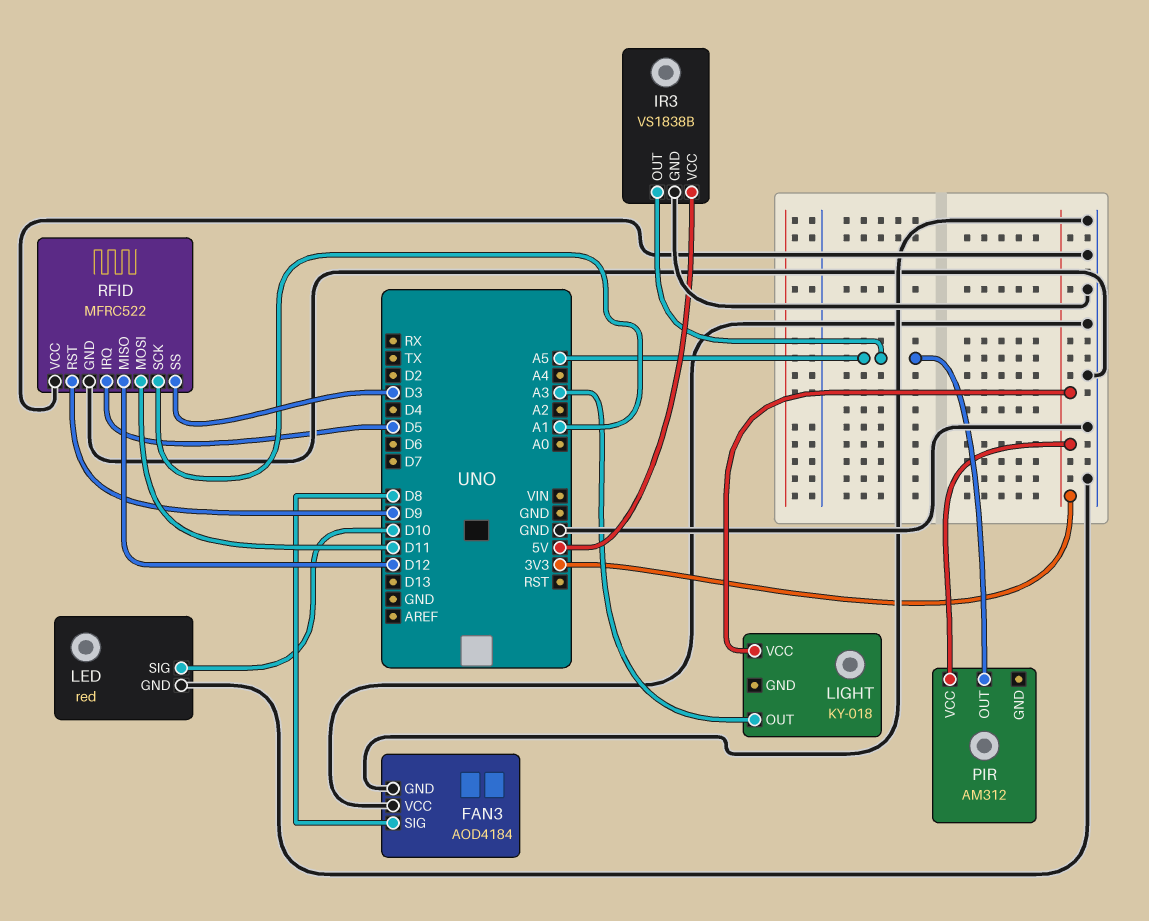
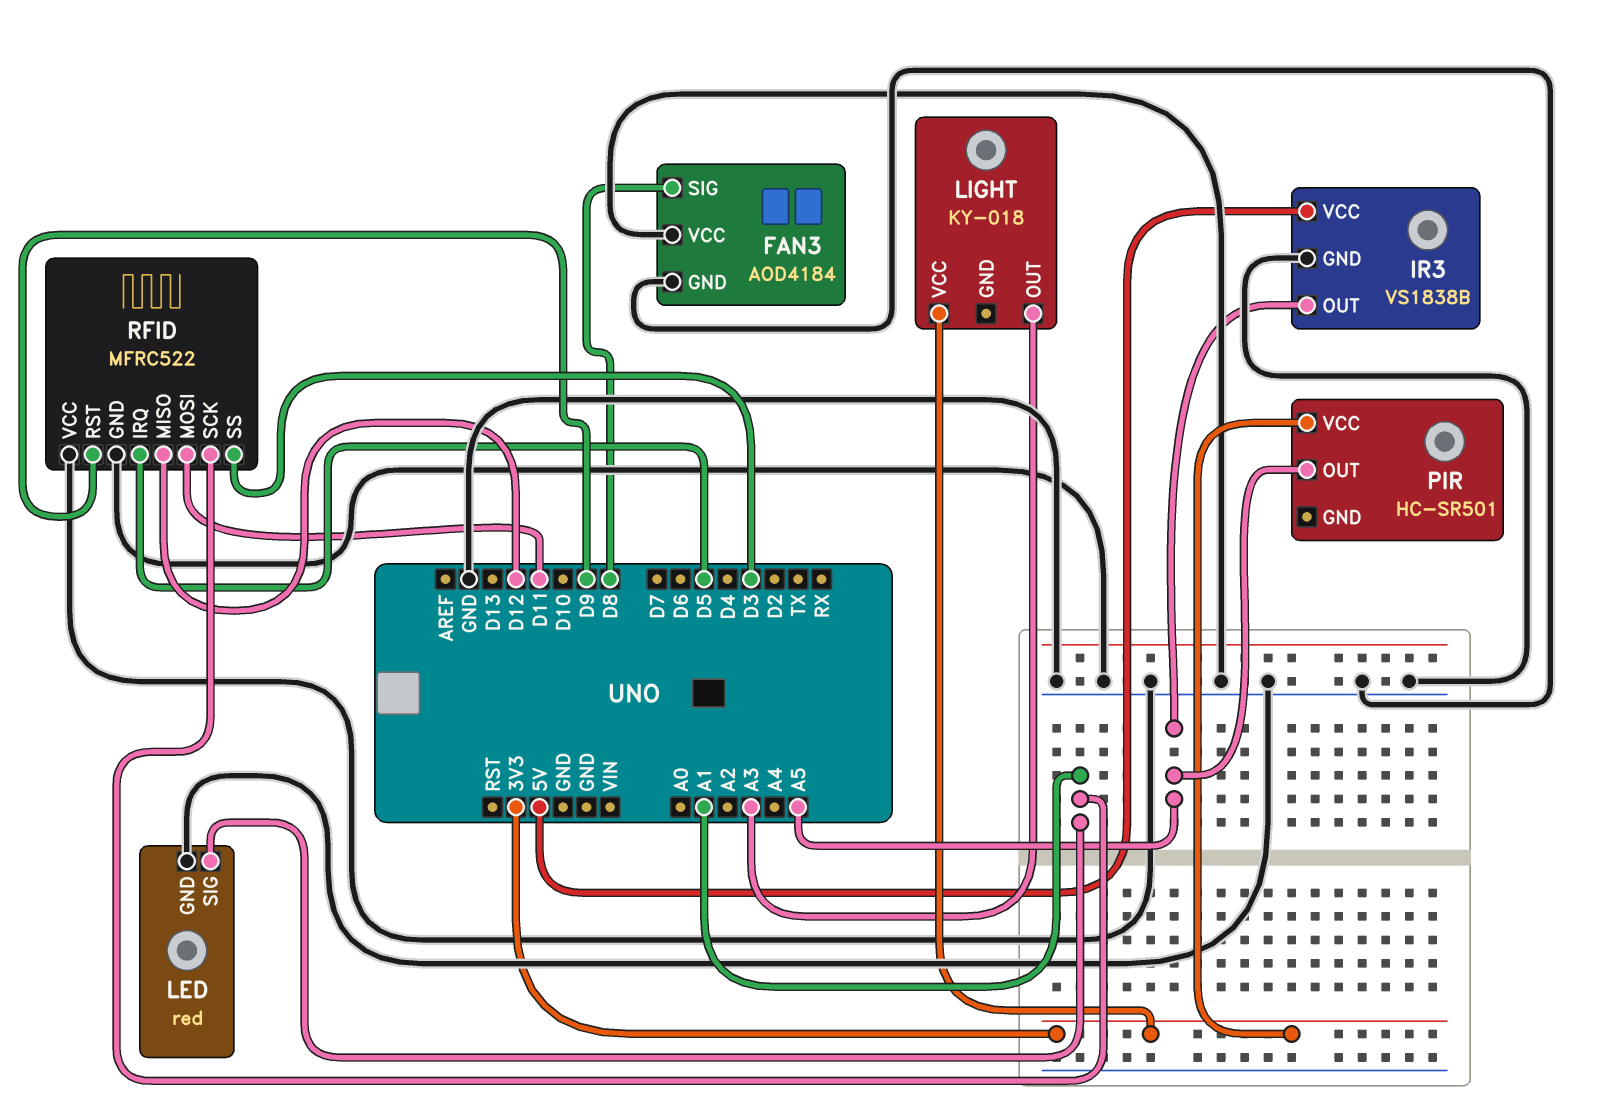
LED pin SIG: D10 -> A1
PIR: AM312 -> HC-SR501

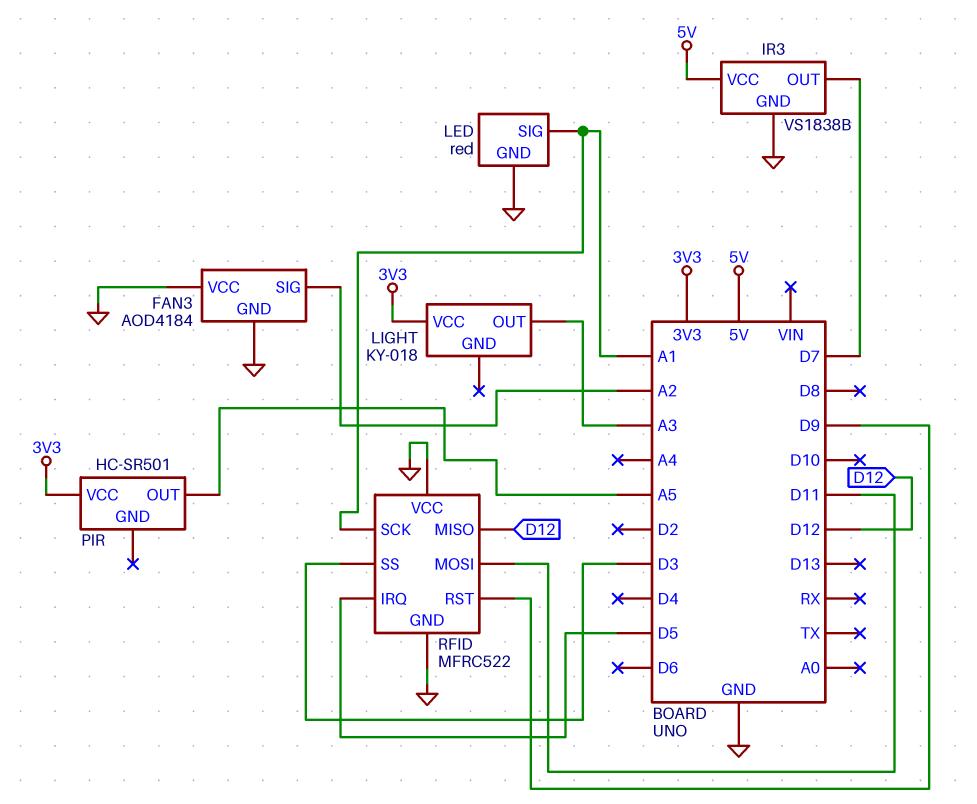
FAN3 pin SIG: D8 -> A2
IR3 pin OUT: A5 -> D7

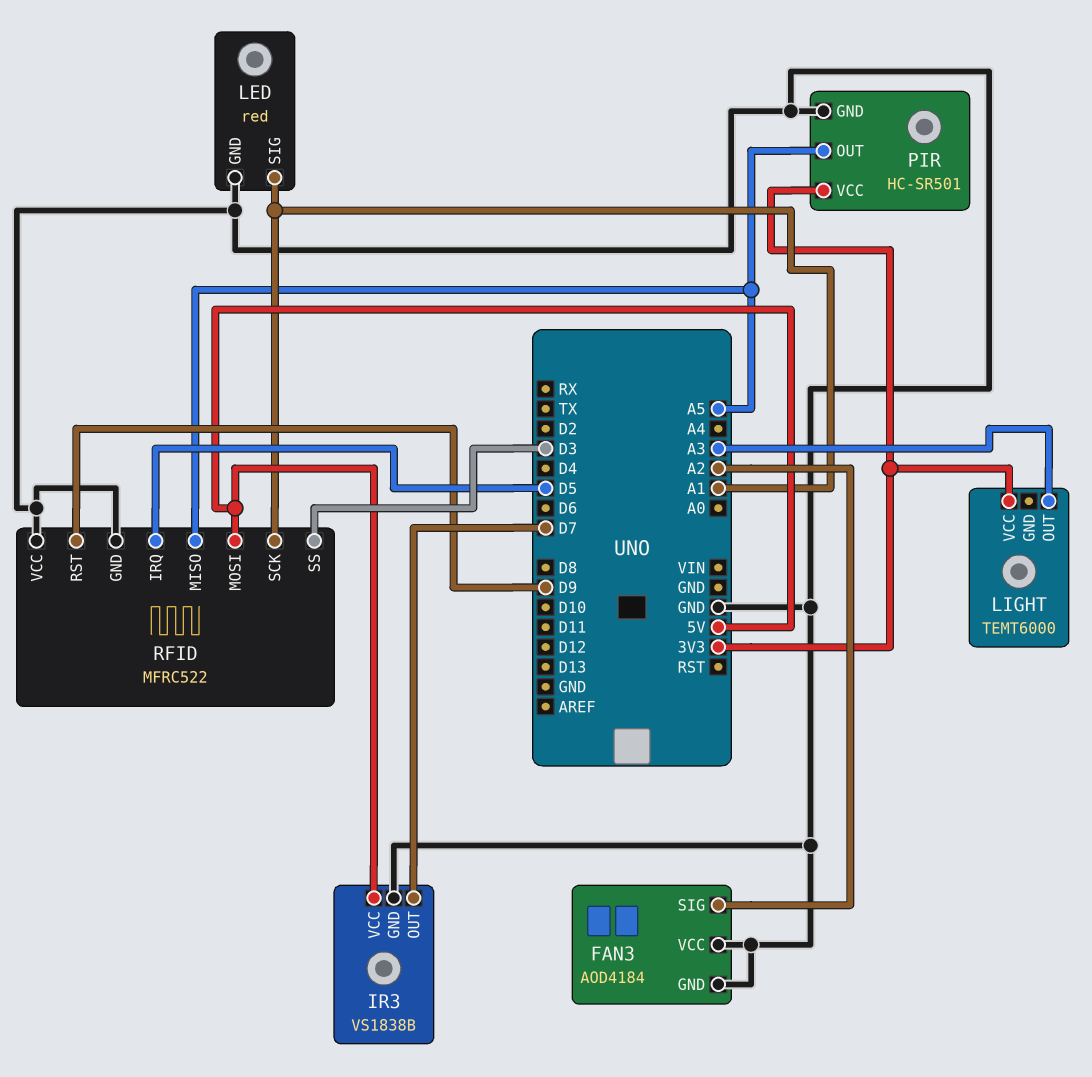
LIGHT: KY-018 -> TEMT6000
PIR pin GND: none -> GND
RFID pin MISO: D12 -> A5
RFID pin MOSI: D11 -> 5V

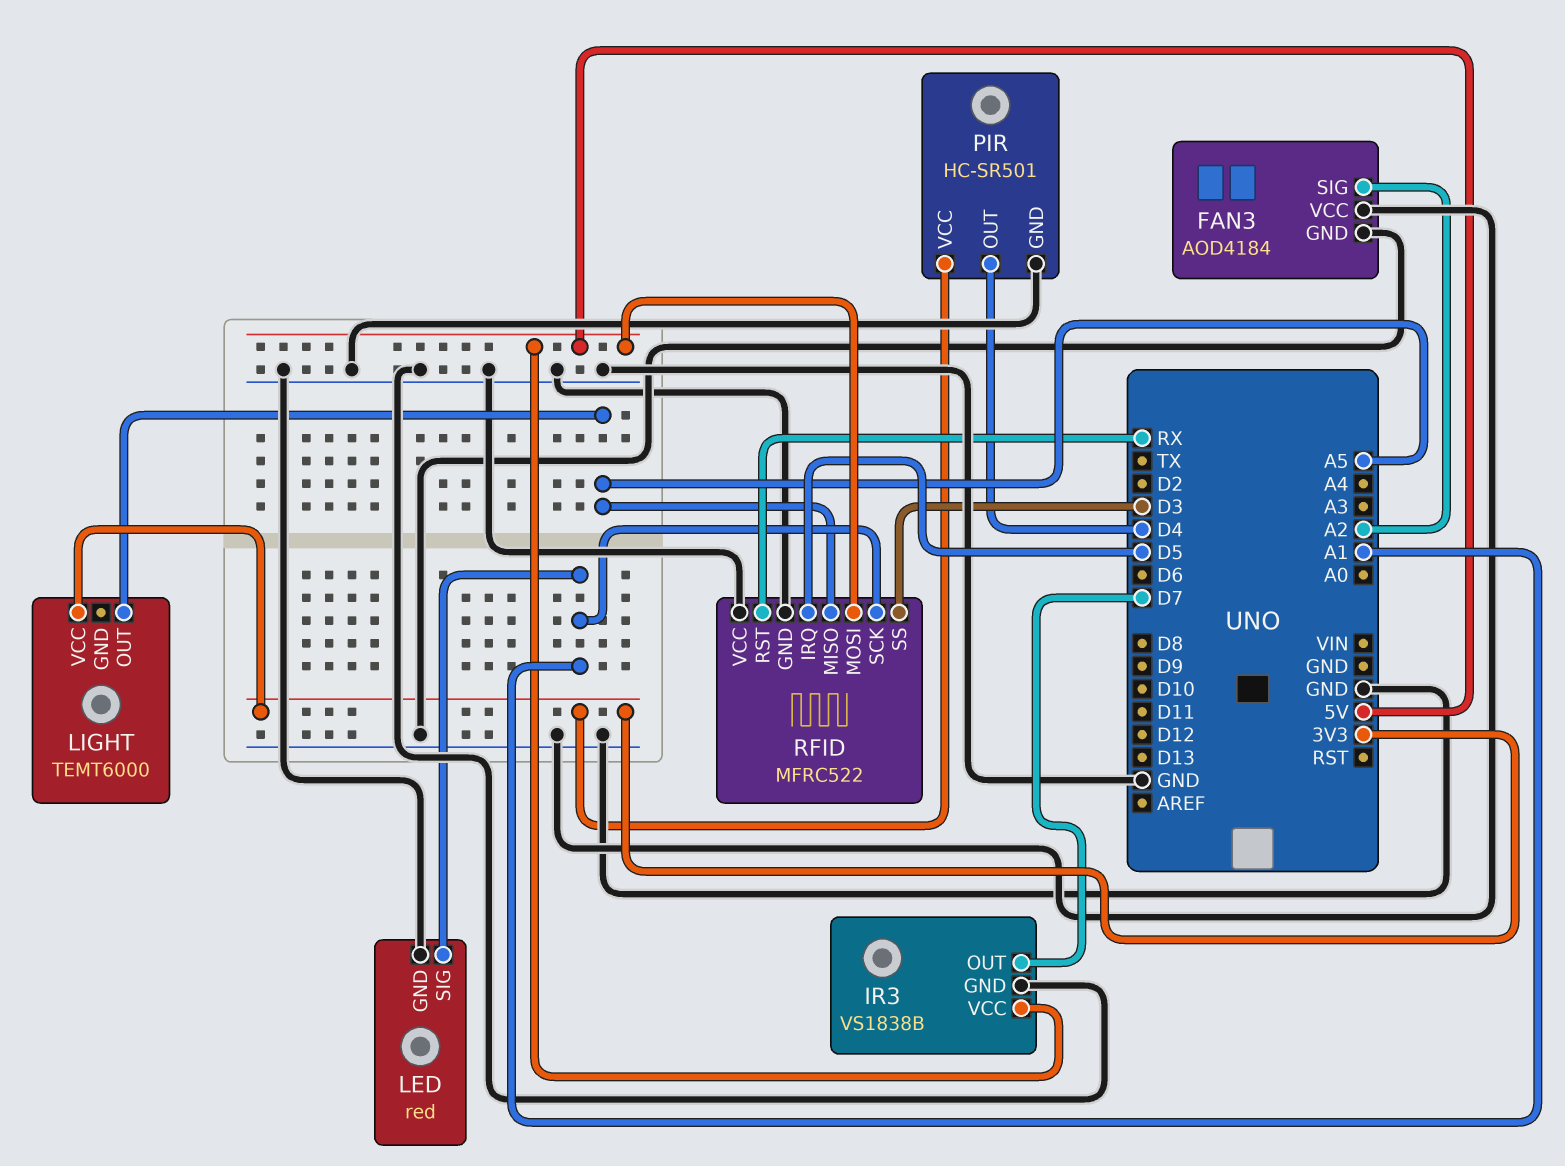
LIGHT pin OUT: A3 -> A5
PIR pin OUT: A5 -> D4
RFID pin RST: D9 -> RX

